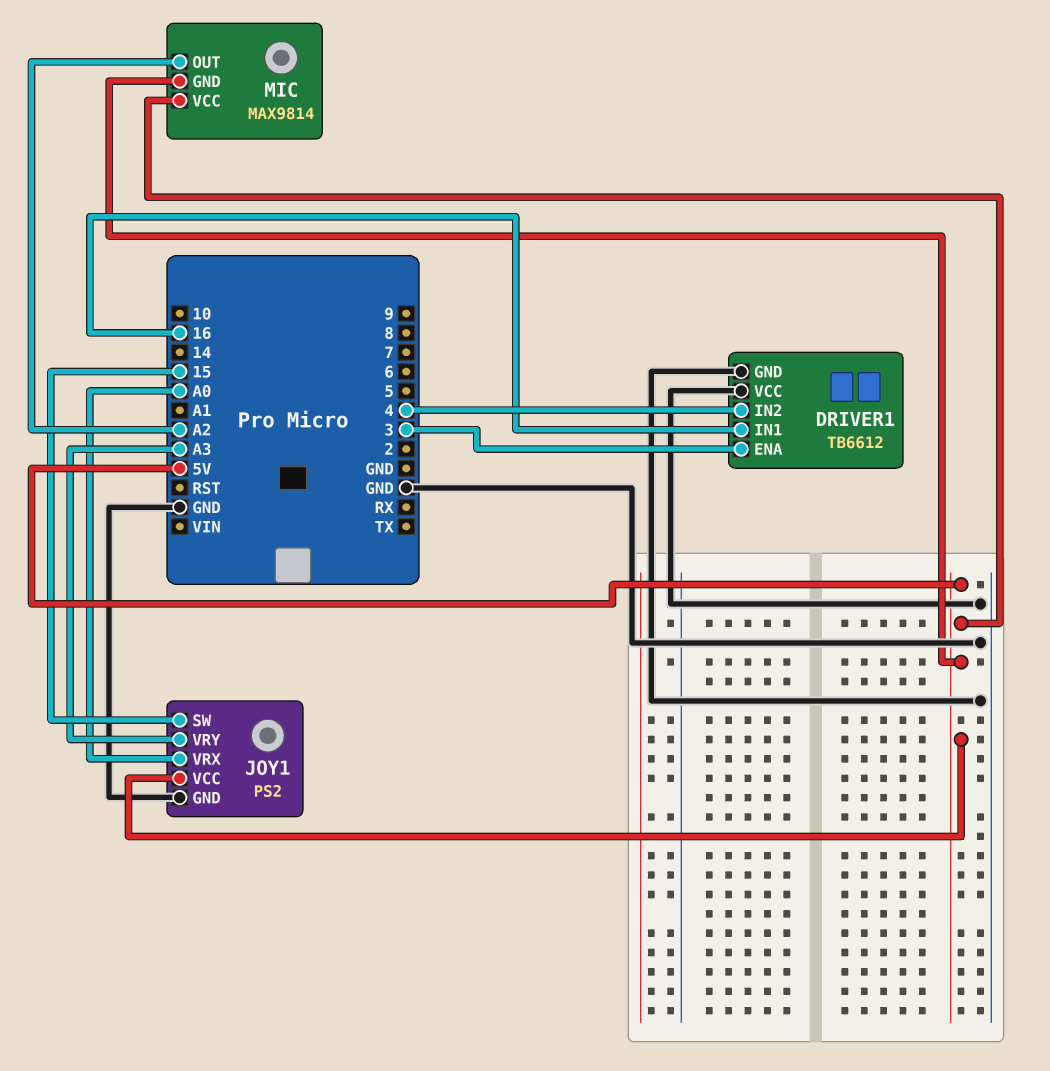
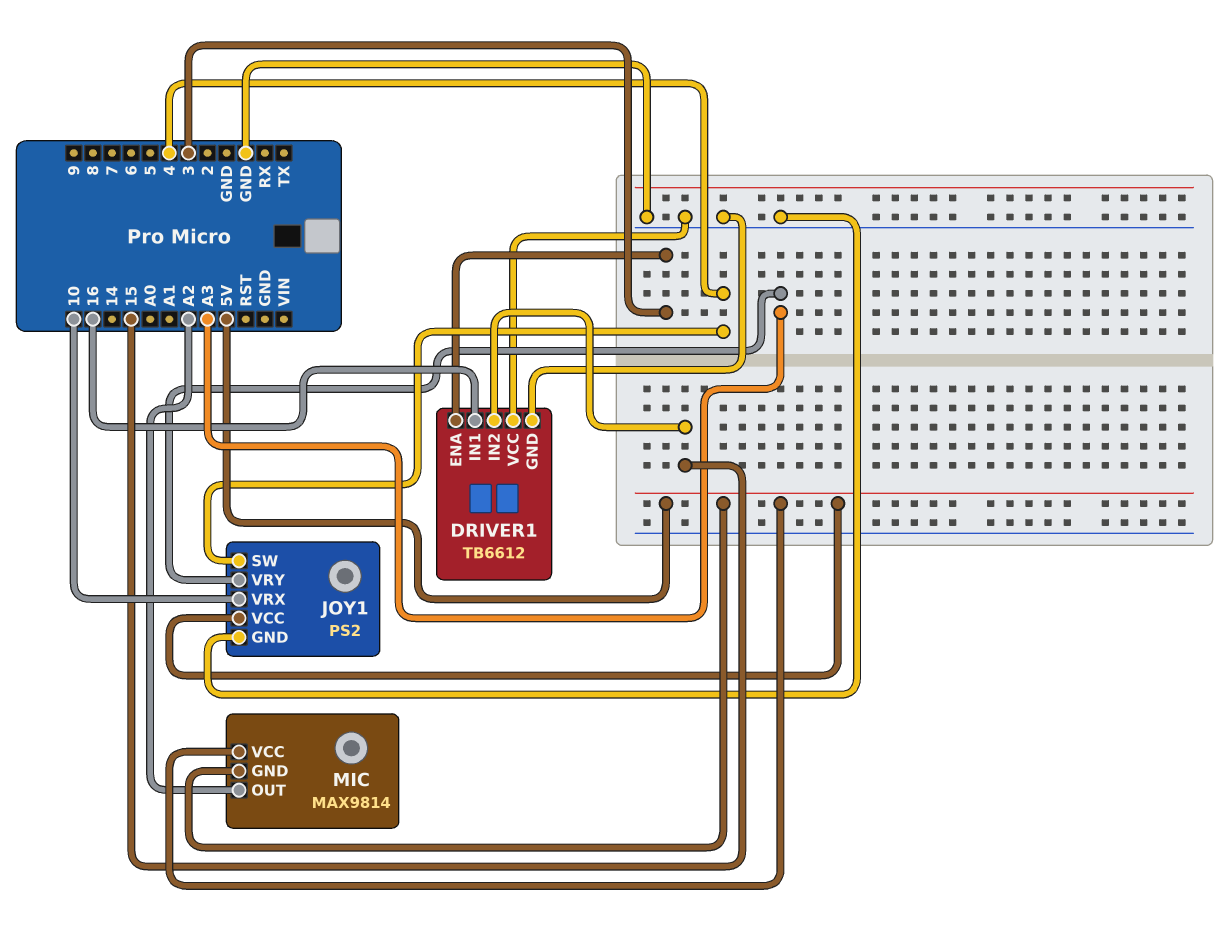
DRIVER1 pin IN2: 4 -> 15
JOY1 pin SW: 15 -> 4
JOY1 pin VRX: A0 -> 10

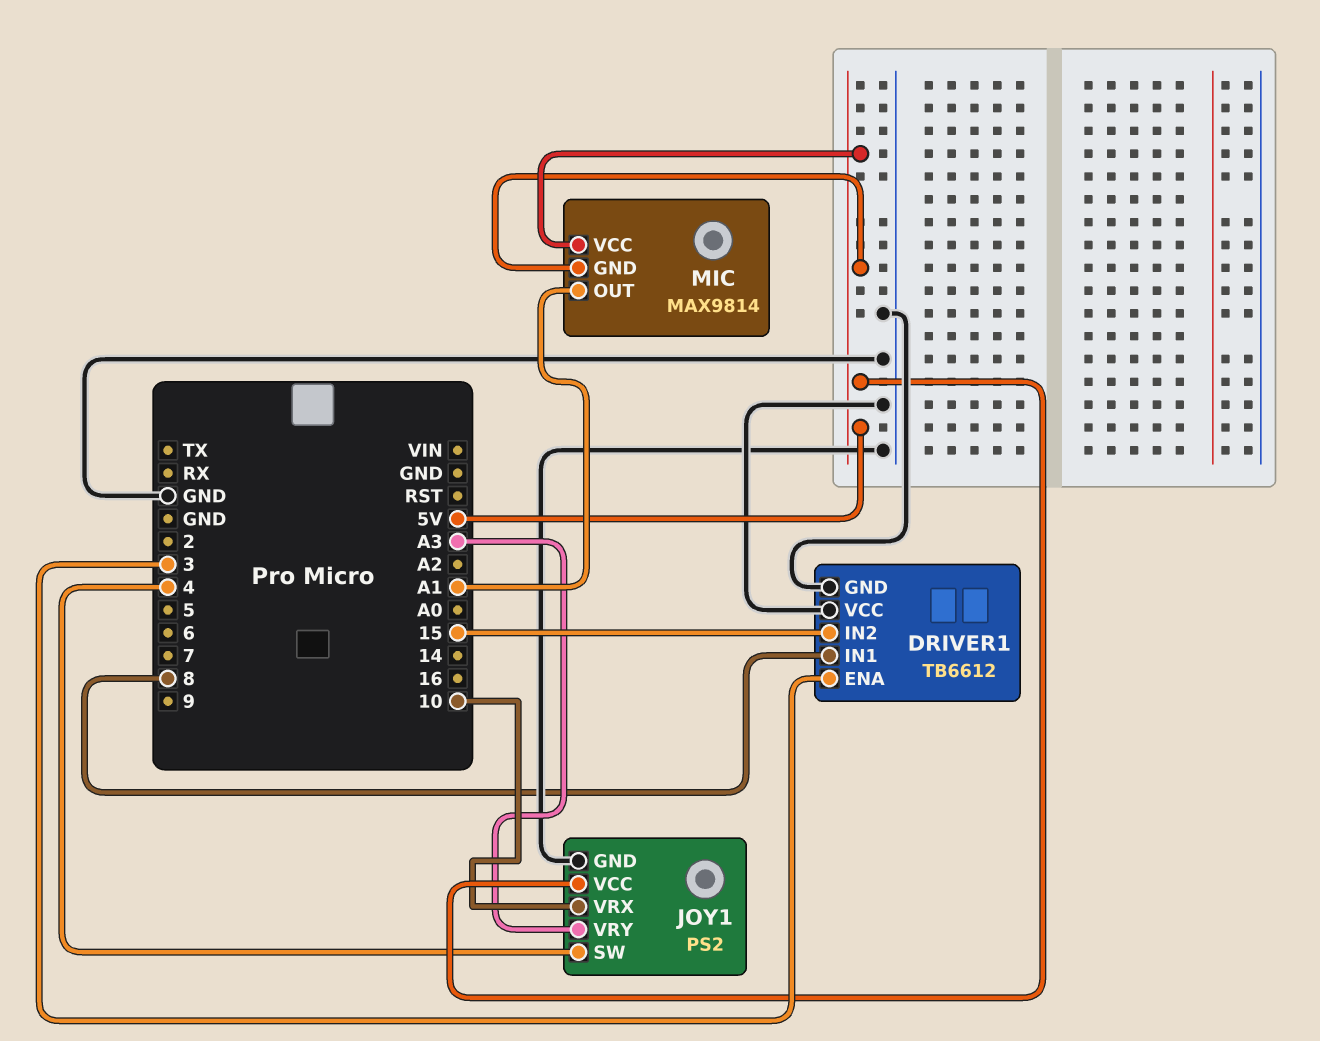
DRIVER1 pin IN1: 16 -> 8
MIC pin OUT: A2 -> A1

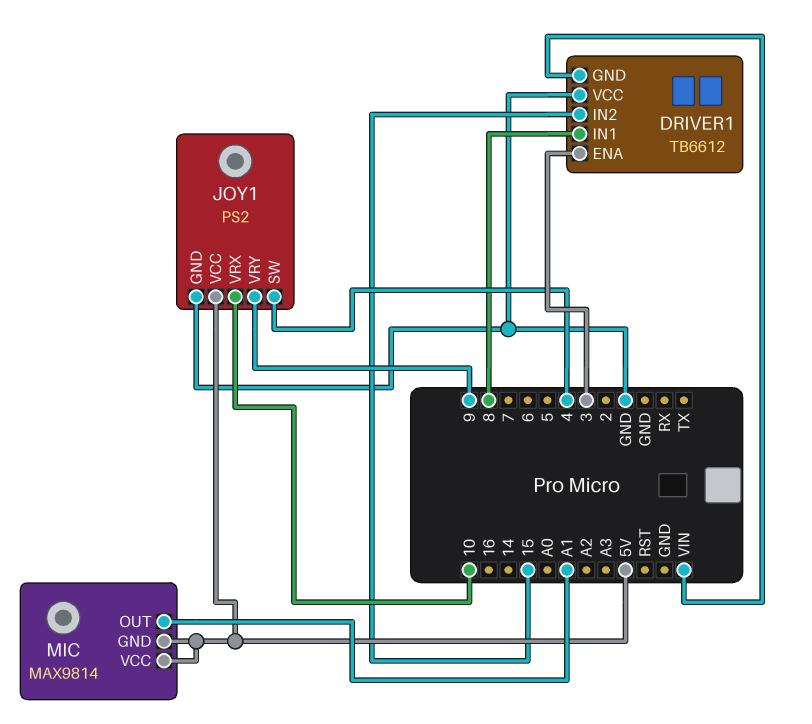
DRIVER1 pin GND: GND -> VIN
JOY1 pin VRY: A3 -> 9

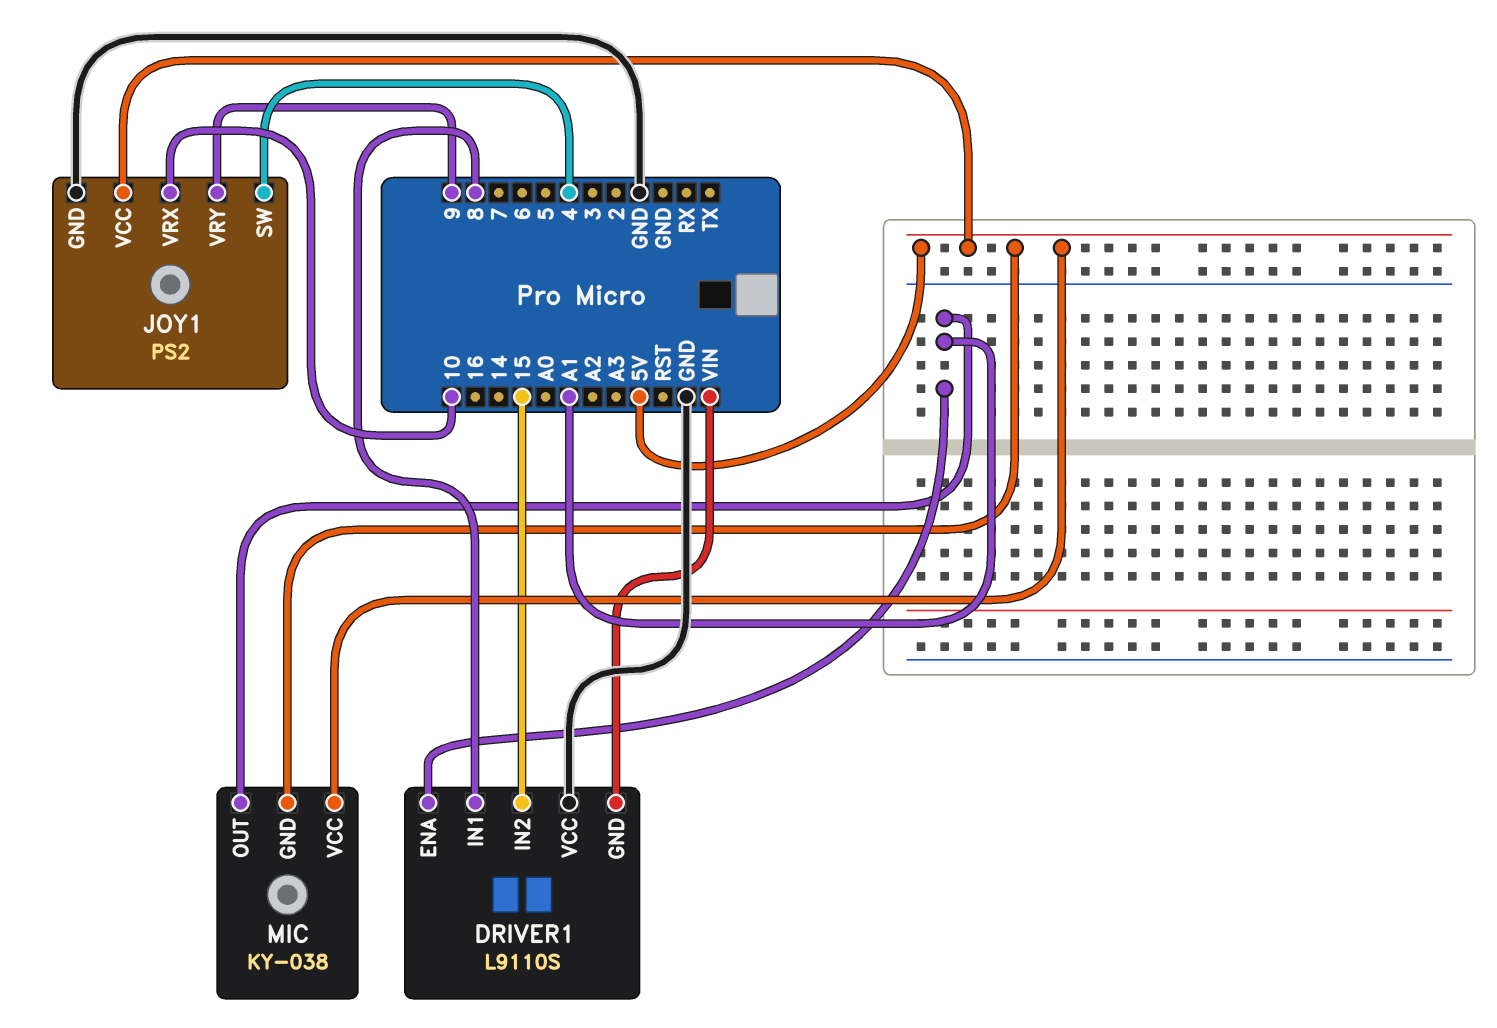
DRIVER1: TB6612 -> L9110S
DRIVER1 pin ENA: 3 -> A1
MIC: MAX9814 -> KY-038

